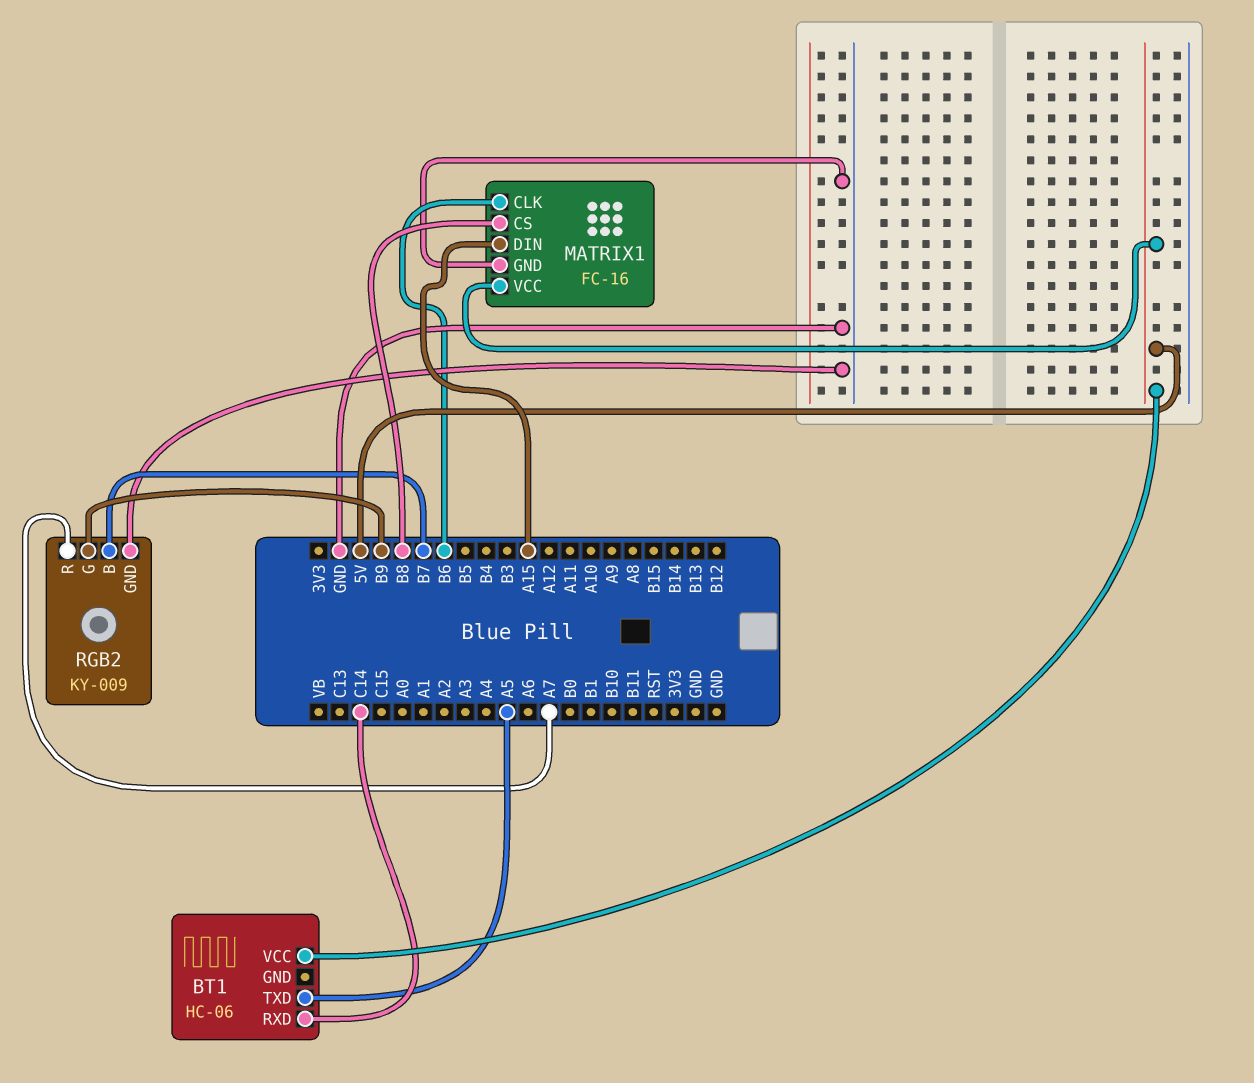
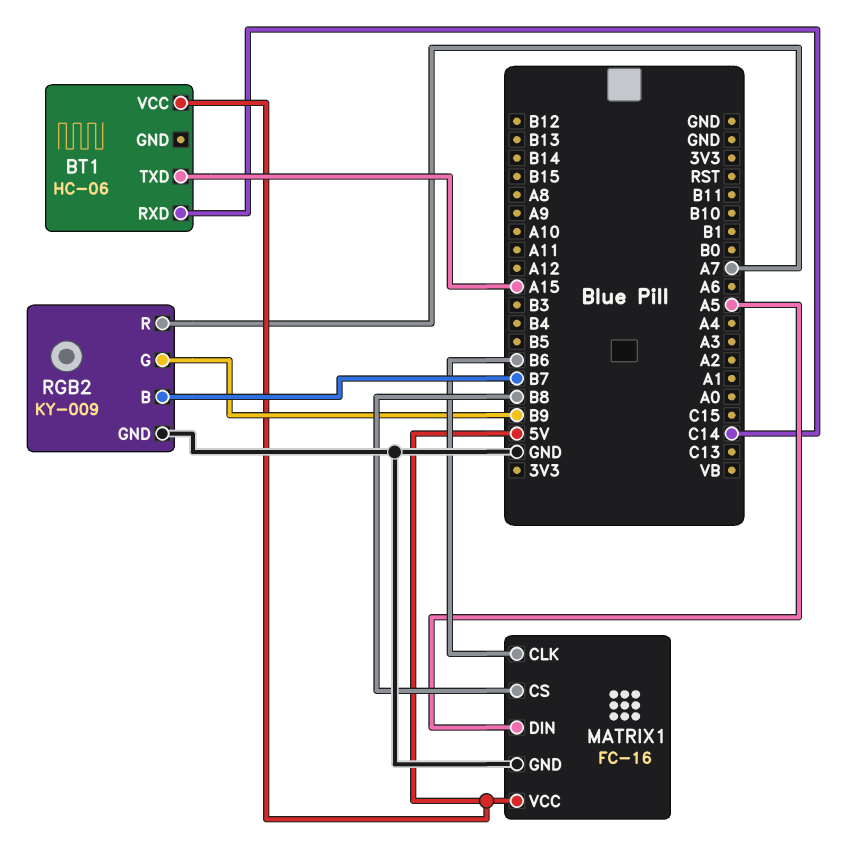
BT1 pin TXD: A5 -> A15
MATRIX1 pin DIN: A15 -> A5

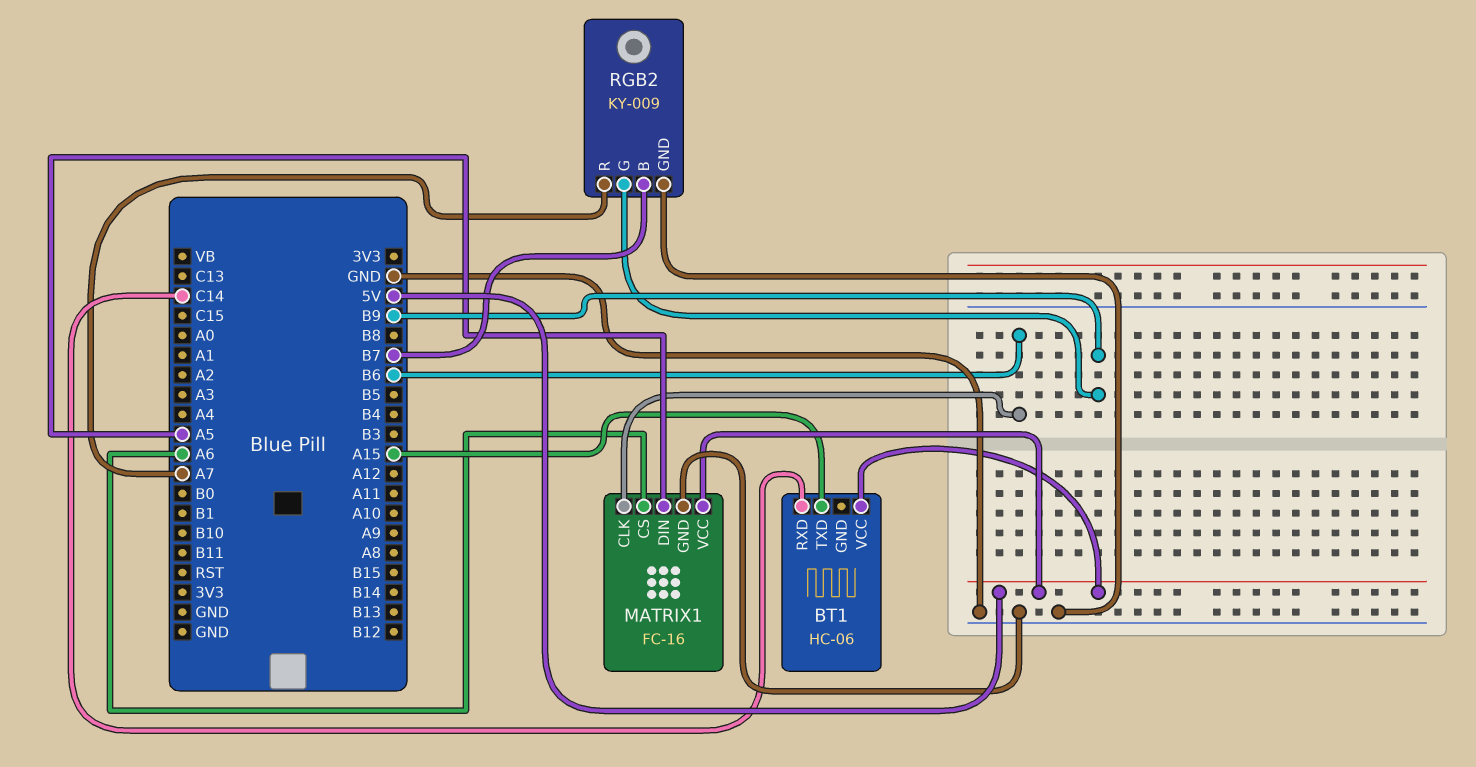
MATRIX1 pin CS: B8 -> A6

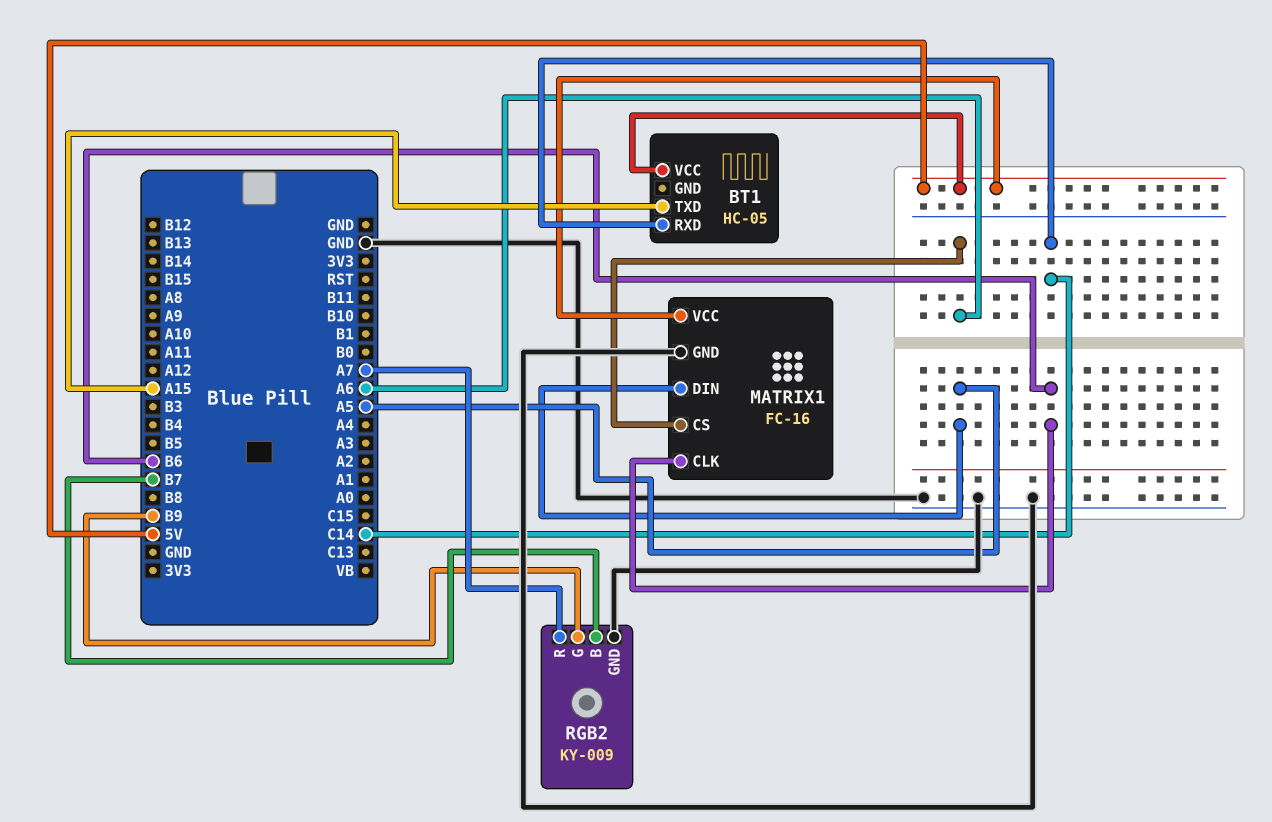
BT1: HC-06 -> HC-05

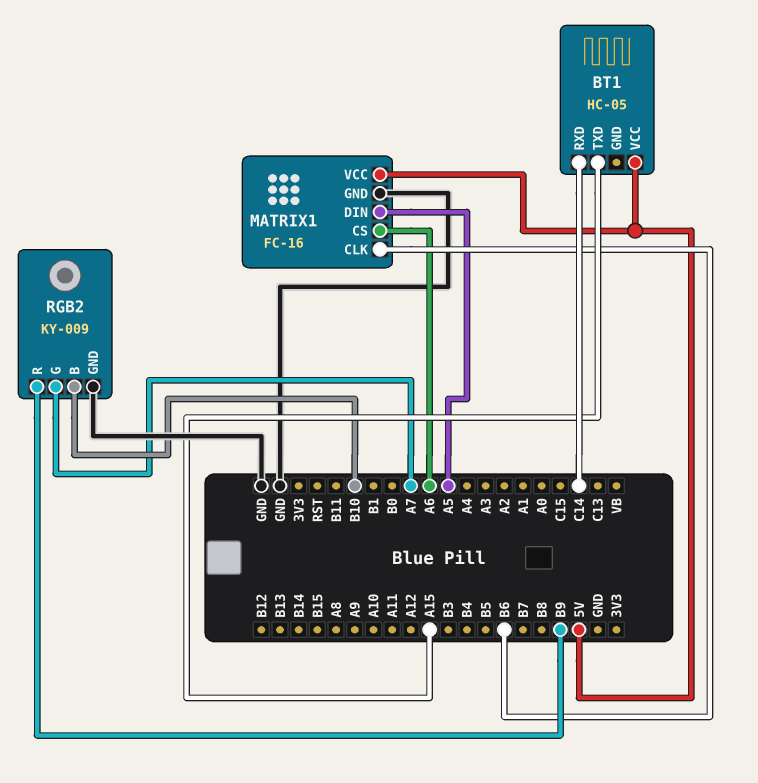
RGB2 pin B: B7 -> B10
RGB2 pin G: B9 -> A7
RGB2 pin R: A7 -> B9

